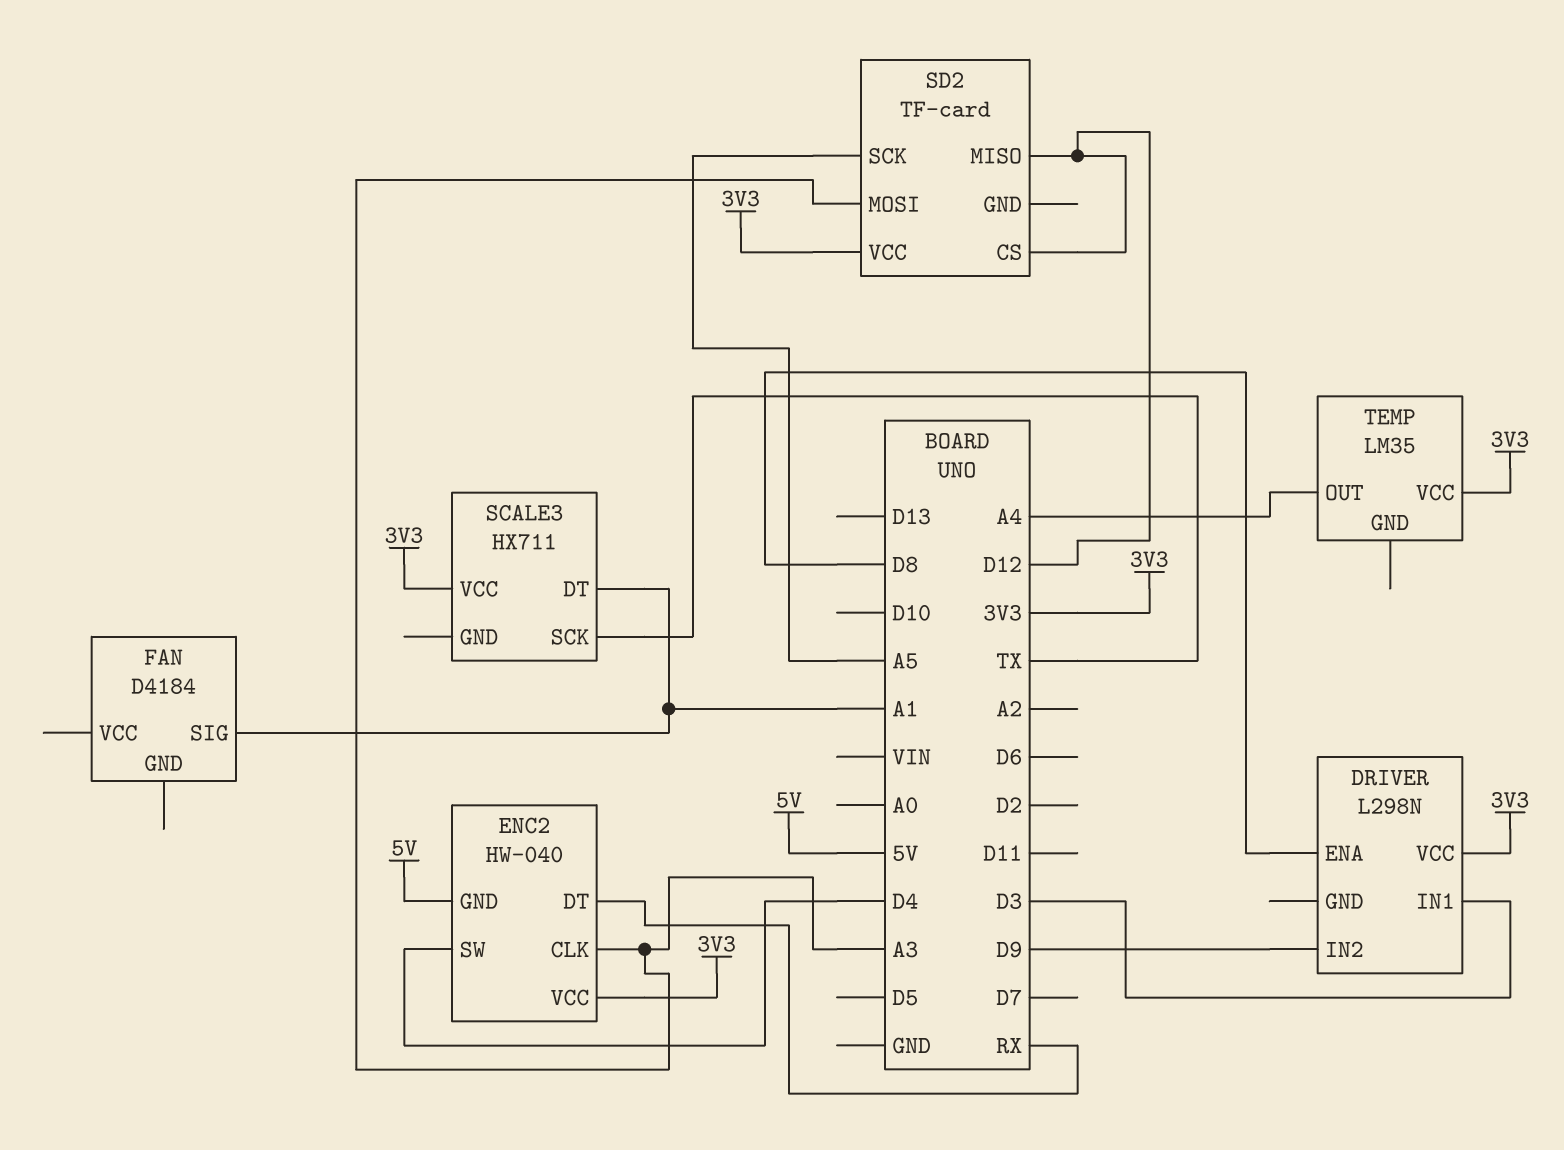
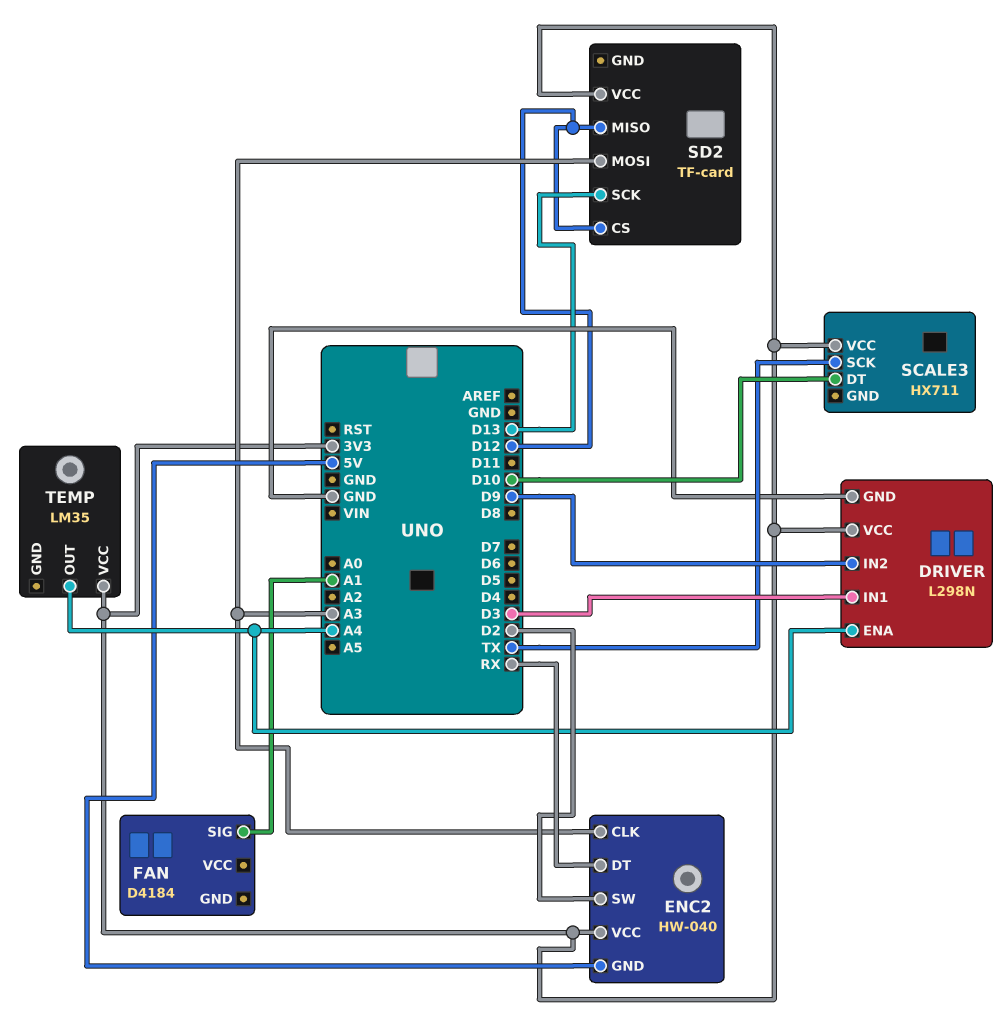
DRIVER pin ENA: D8 -> A4
DRIVER pin GND: none -> GND
ENC2 pin SW: D4 -> D2
SCALE3 pin DT: A1 -> D10
SD2 pin SCK: A5 -> D13

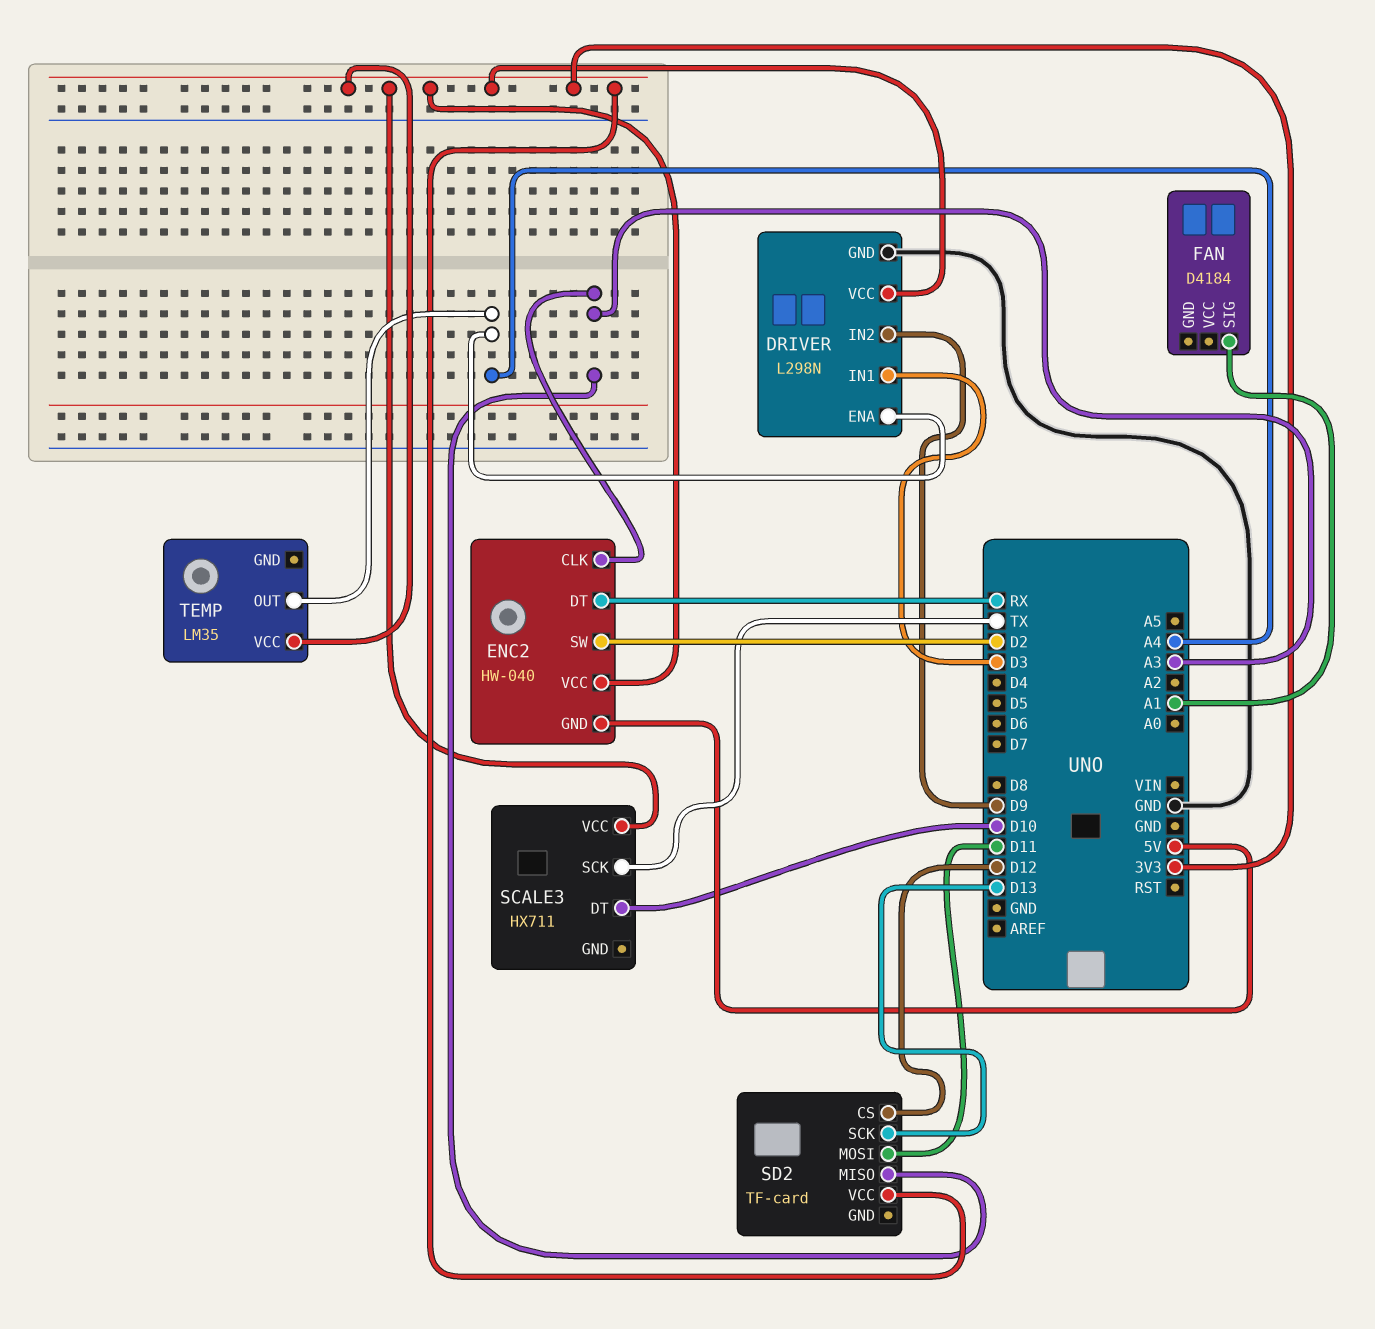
SD2 pin MISO: D12 -> A3
SD2 pin MOSI: A3 -> D11

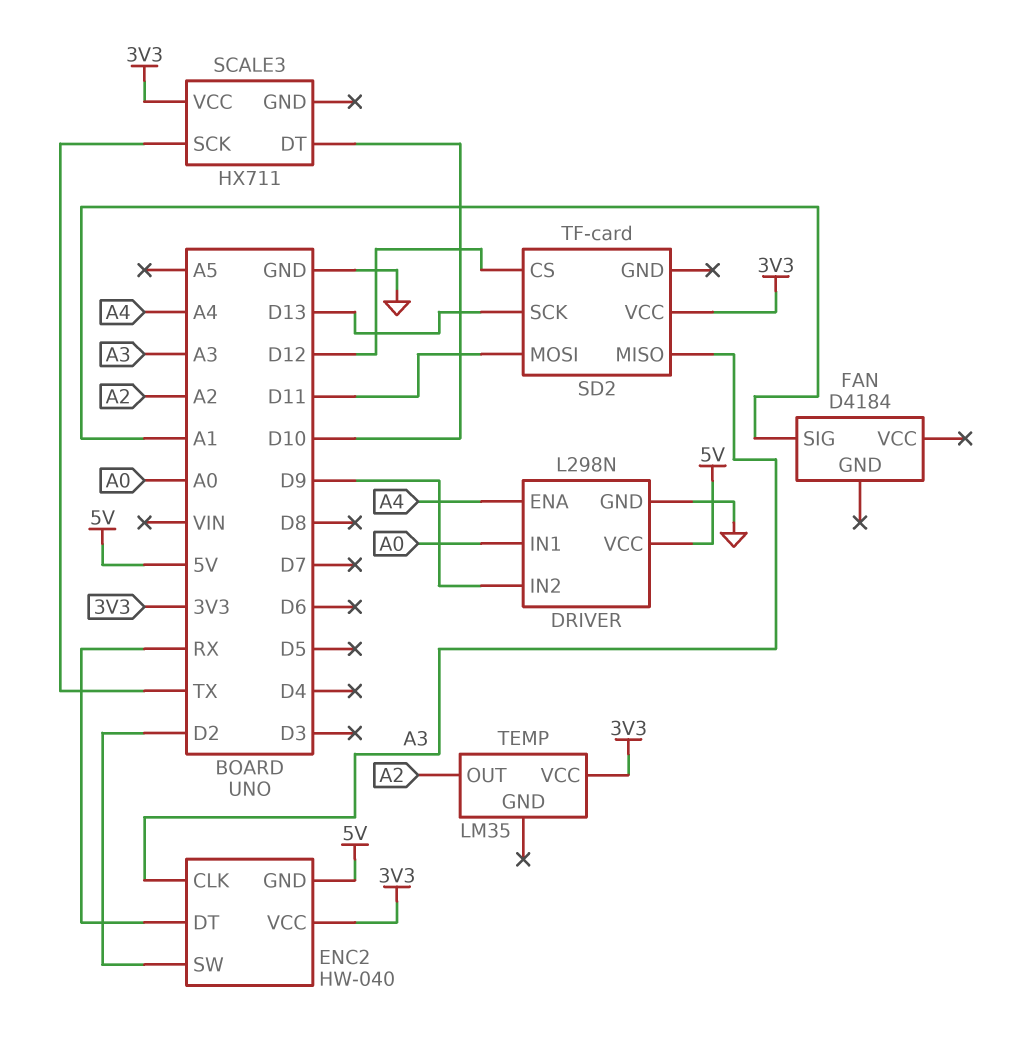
DRIVER pin IN1: D3 -> A0
DRIVER pin VCC: 3V3 -> 5V
TEMP pin OUT: A4 -> A2

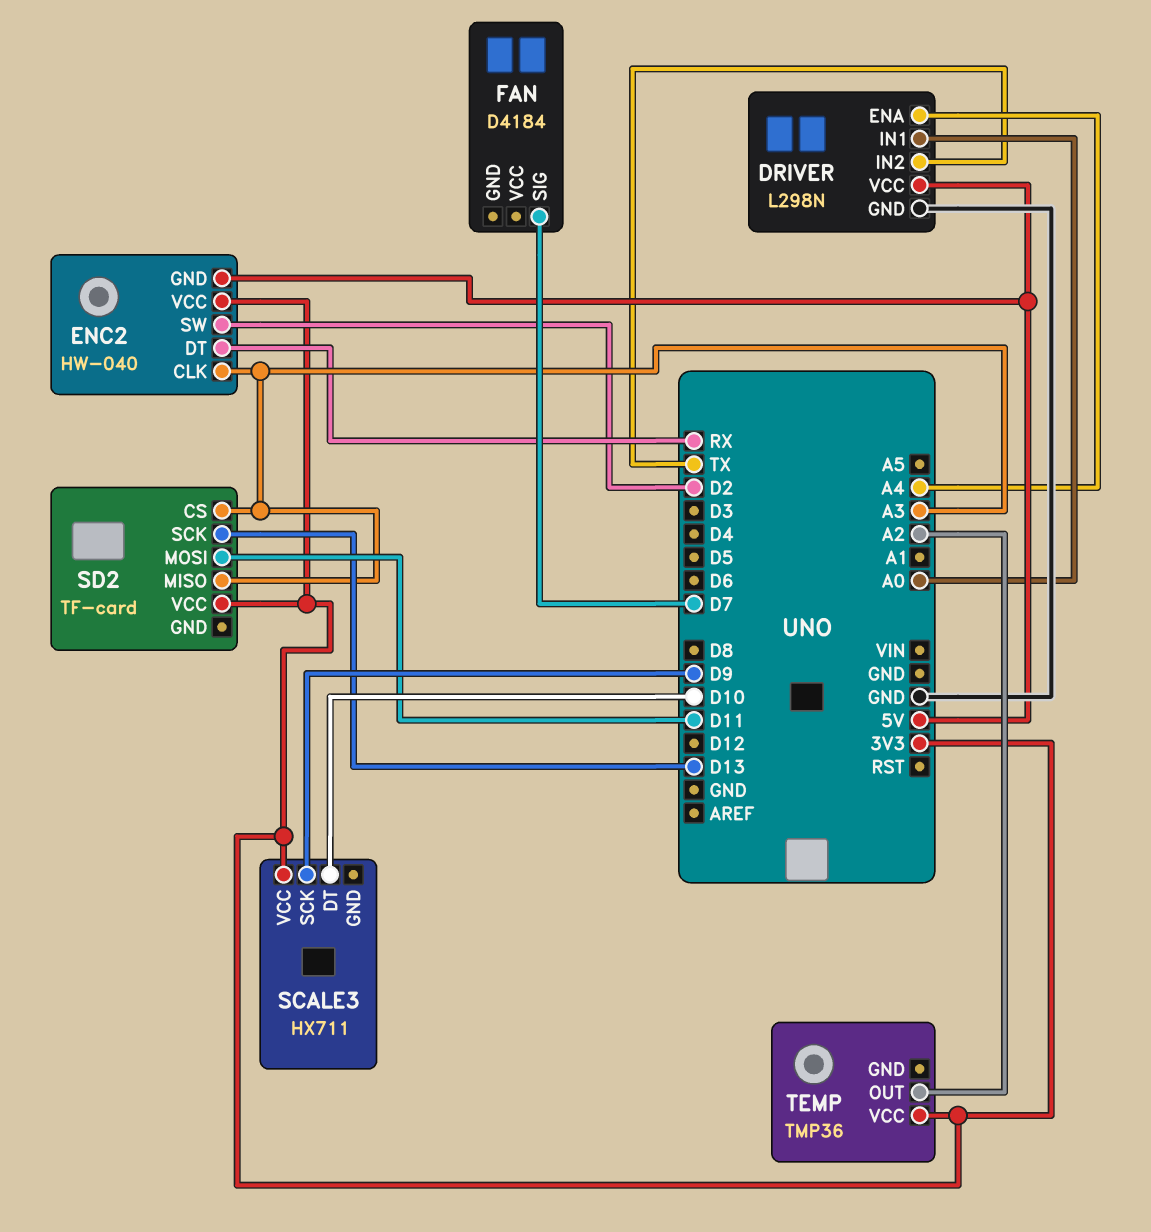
DRIVER pin IN2: D9 -> TX
FAN pin SIG: A1 -> D7
SCALE3 pin SCK: TX -> D9
SD2 pin CS: D12 -> A3
TEMP: LM35 -> TMP36

